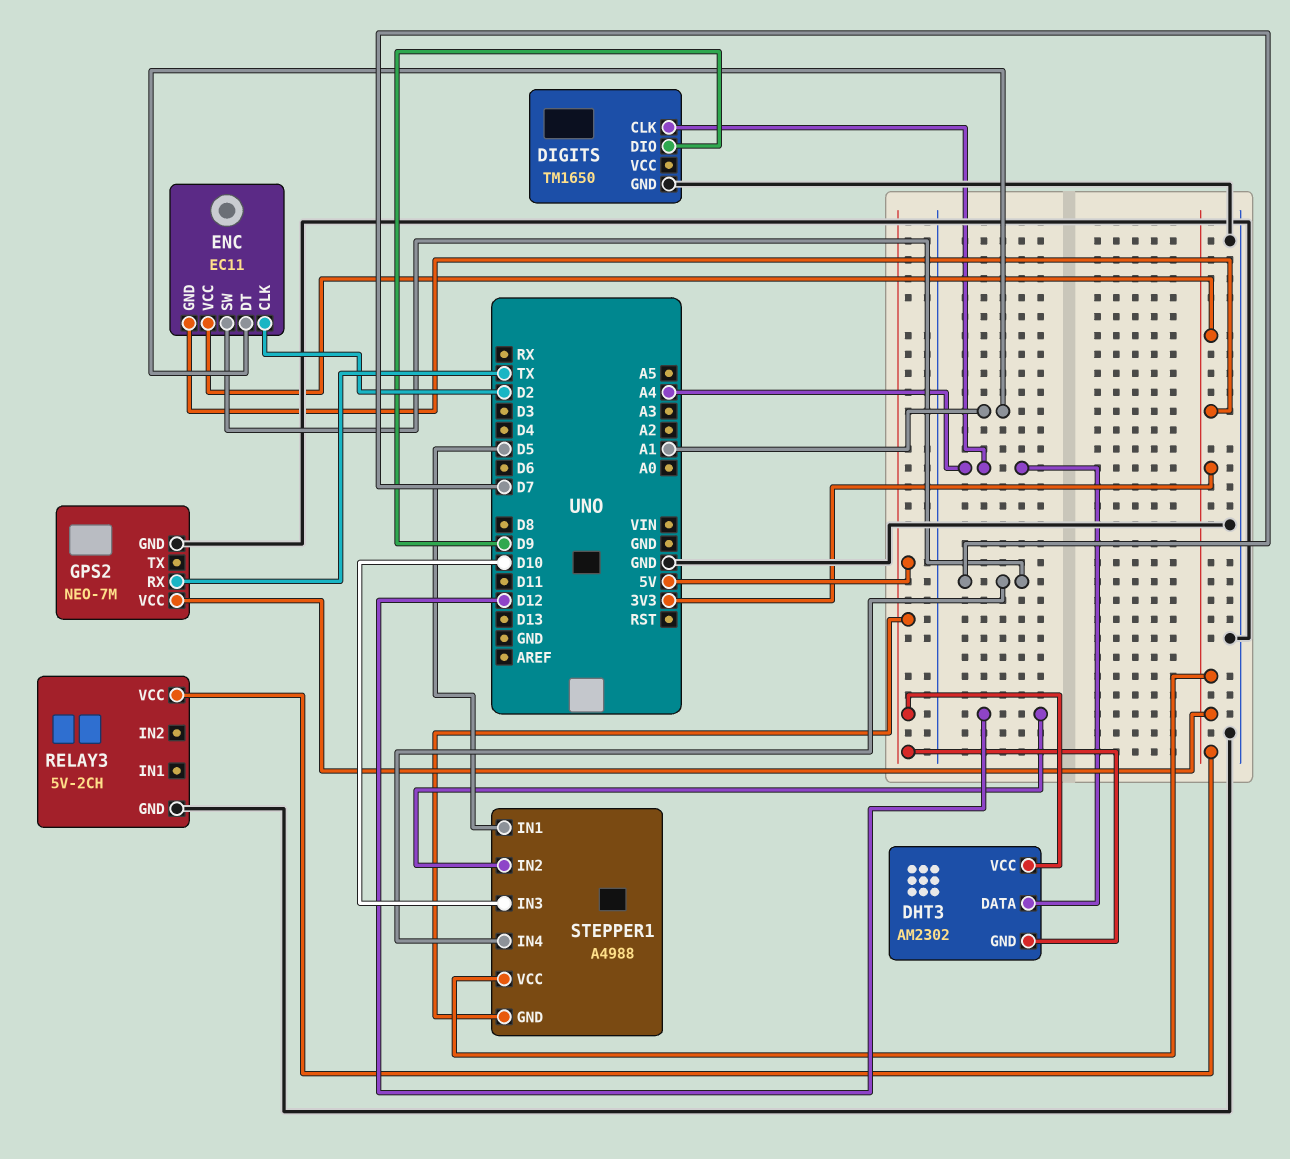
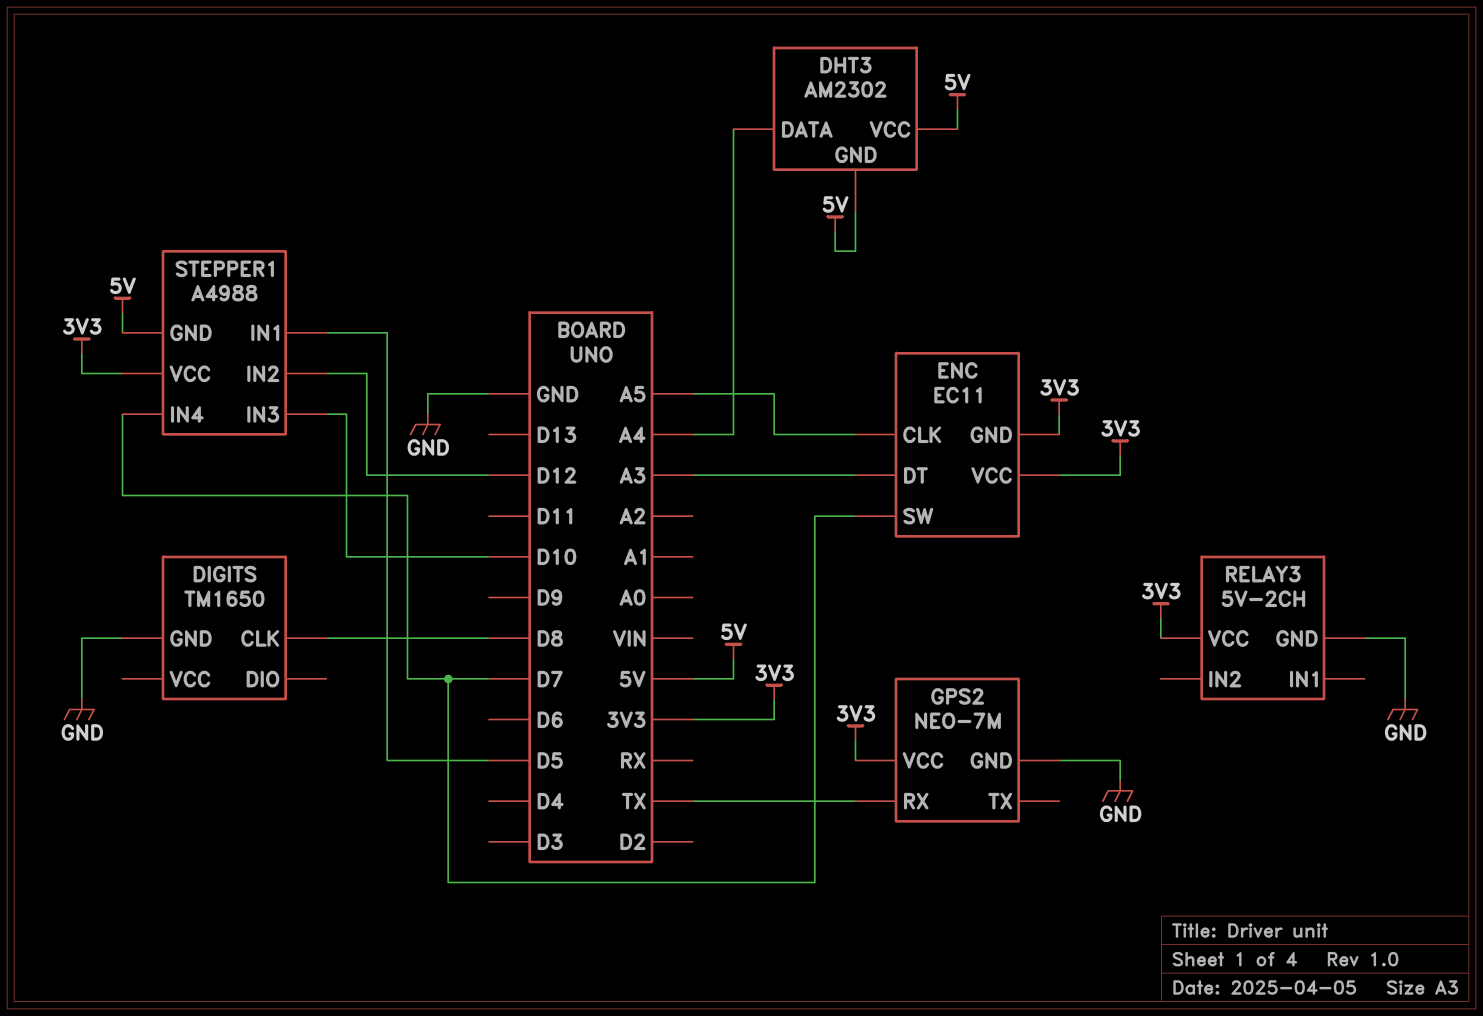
DIGITS pin CLK: A4 -> D8
DIGITS pin DIO: D9 -> none
ENC pin CLK: D2 -> A5
ENC pin DT: A1 -> A3

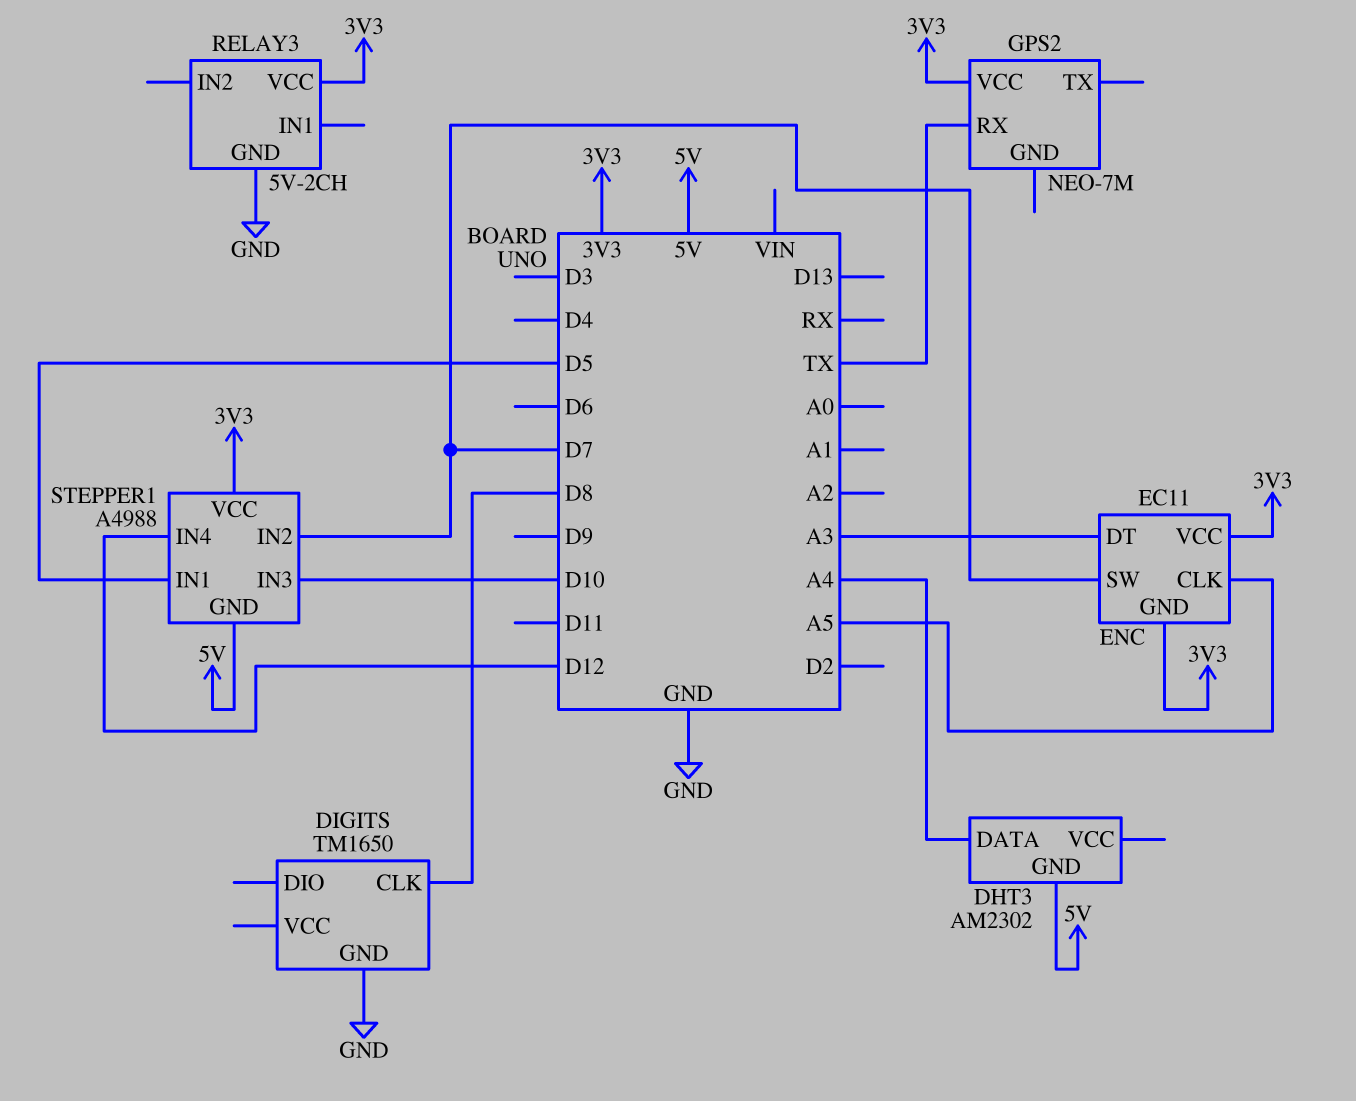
DHT3 pin VCC: 5V -> none
GPS2 pin GND: GND -> none
STEPPER1 pin IN2: D12 -> D7
STEPPER1 pin IN4: D7 -> D12

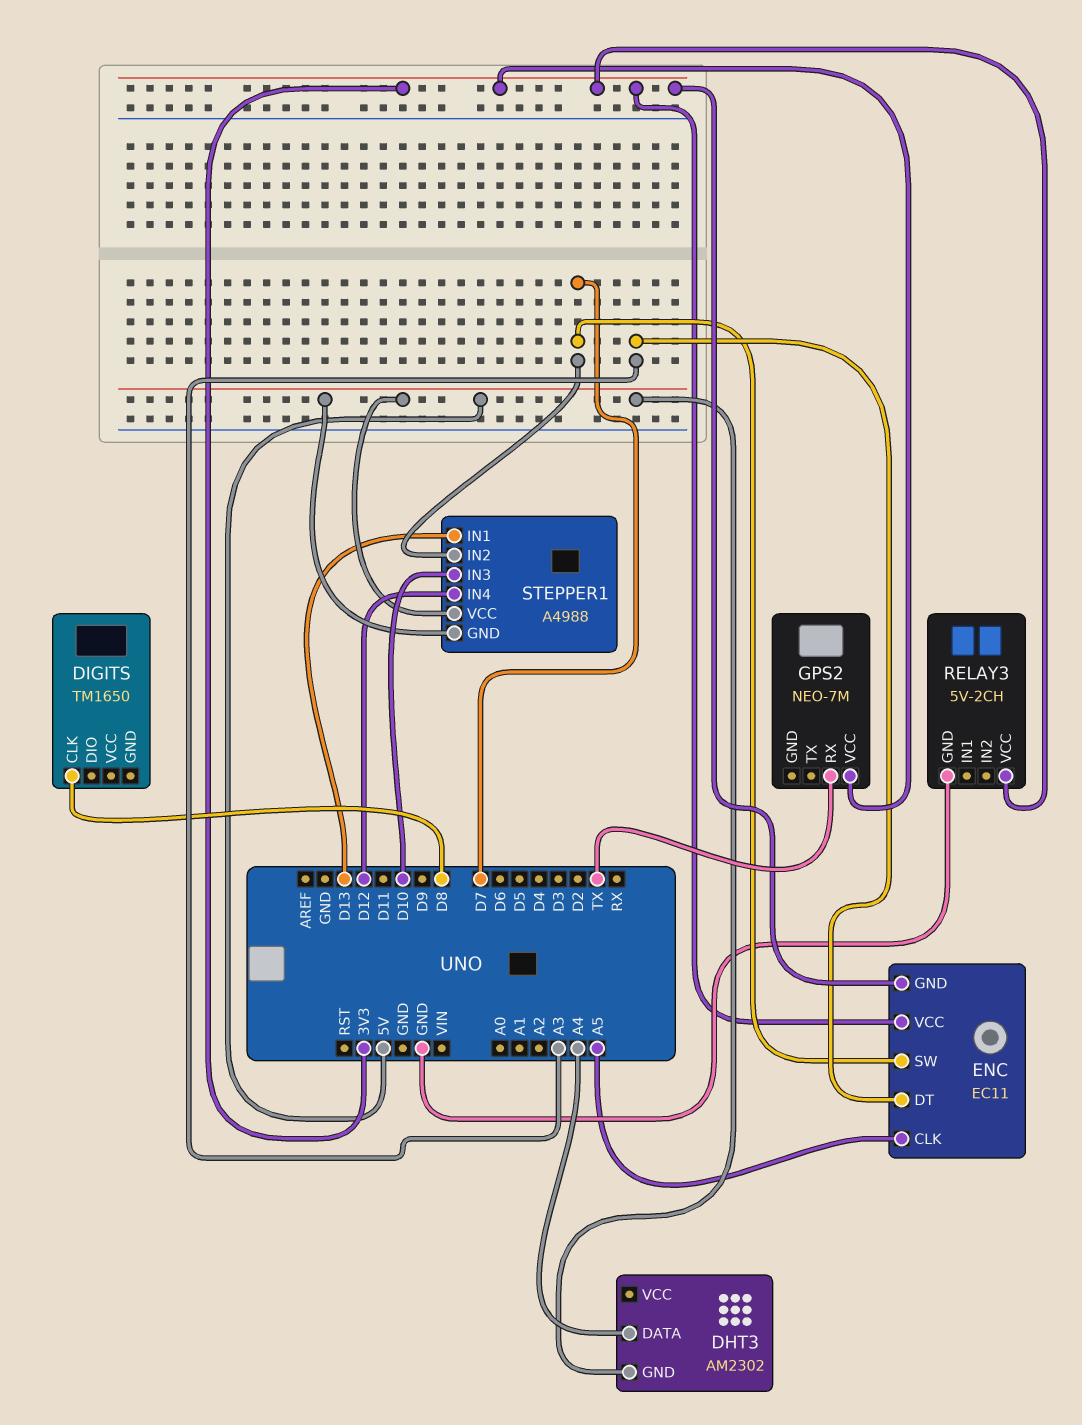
DIGITS pin GND: GND -> none
STEPPER1 pin IN1: D5 -> D13
STEPPER1 pin VCC: 3V3 -> 5V

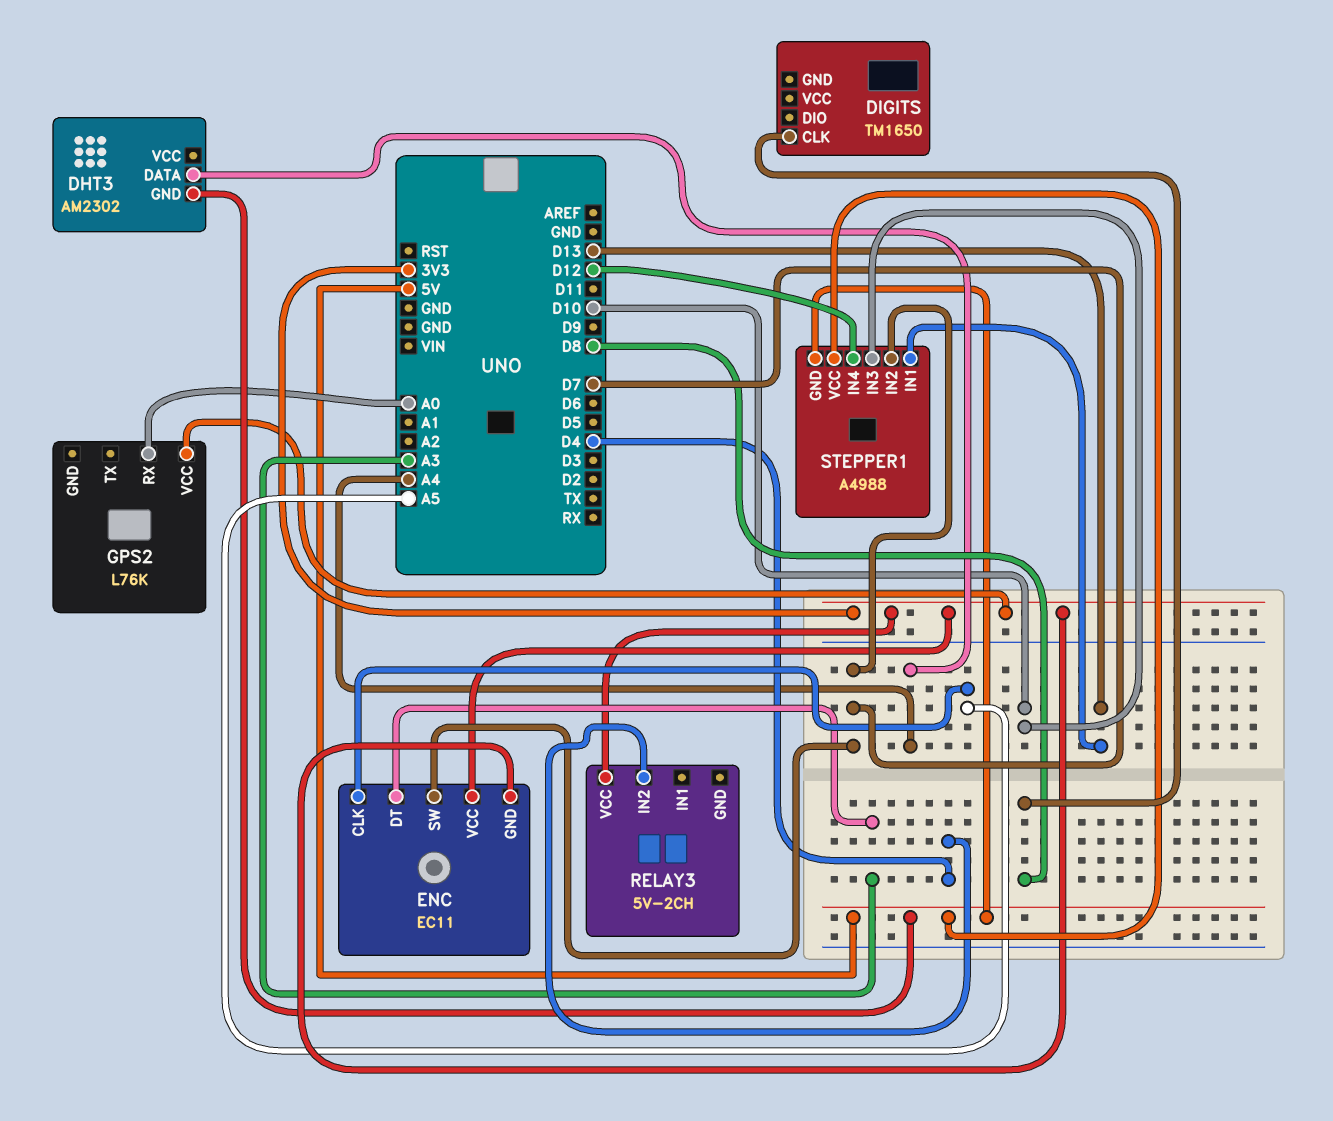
GPS2: NEO-7M -> L76K
GPS2 pin RX: TX -> A0
RELAY3 pin GND: GND -> none
RELAY3 pin IN2: none -> D4

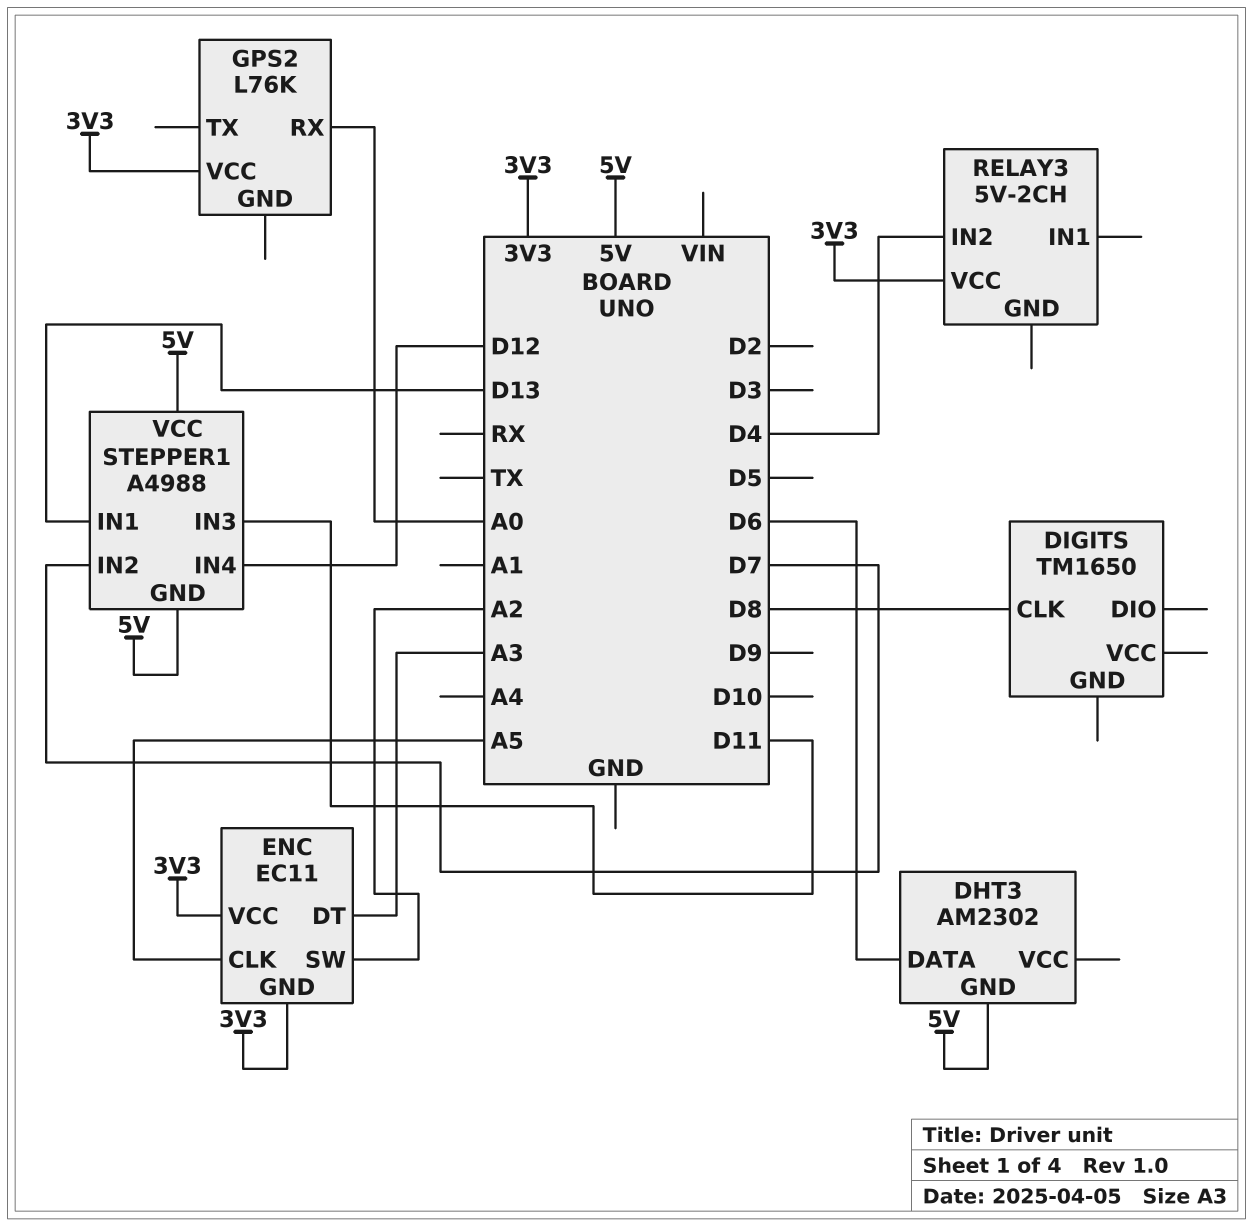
DHT3 pin DATA: A4 -> D6
ENC pin SW: D7 -> A2
STEPPER1 pin IN3: D10 -> D11

